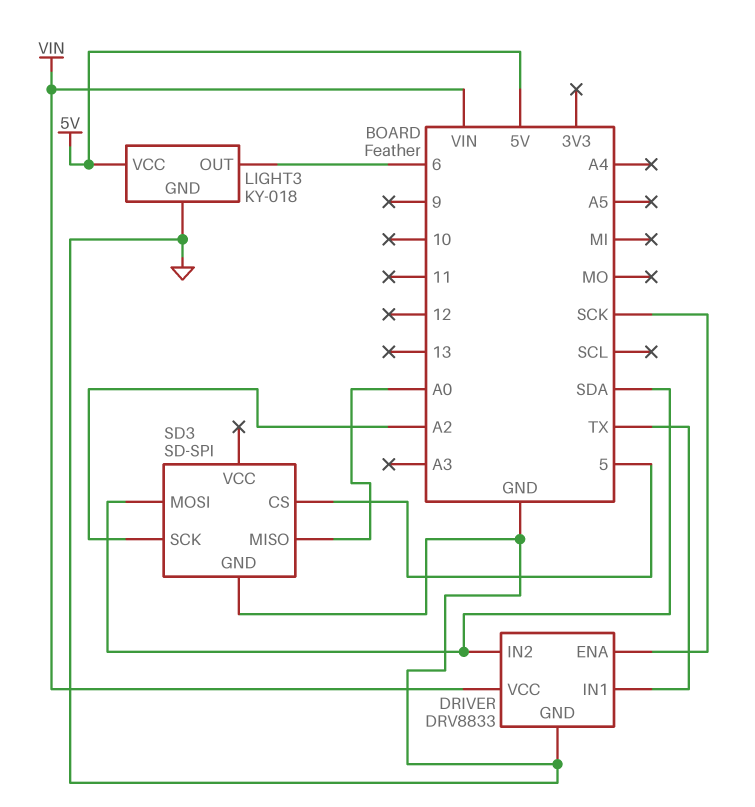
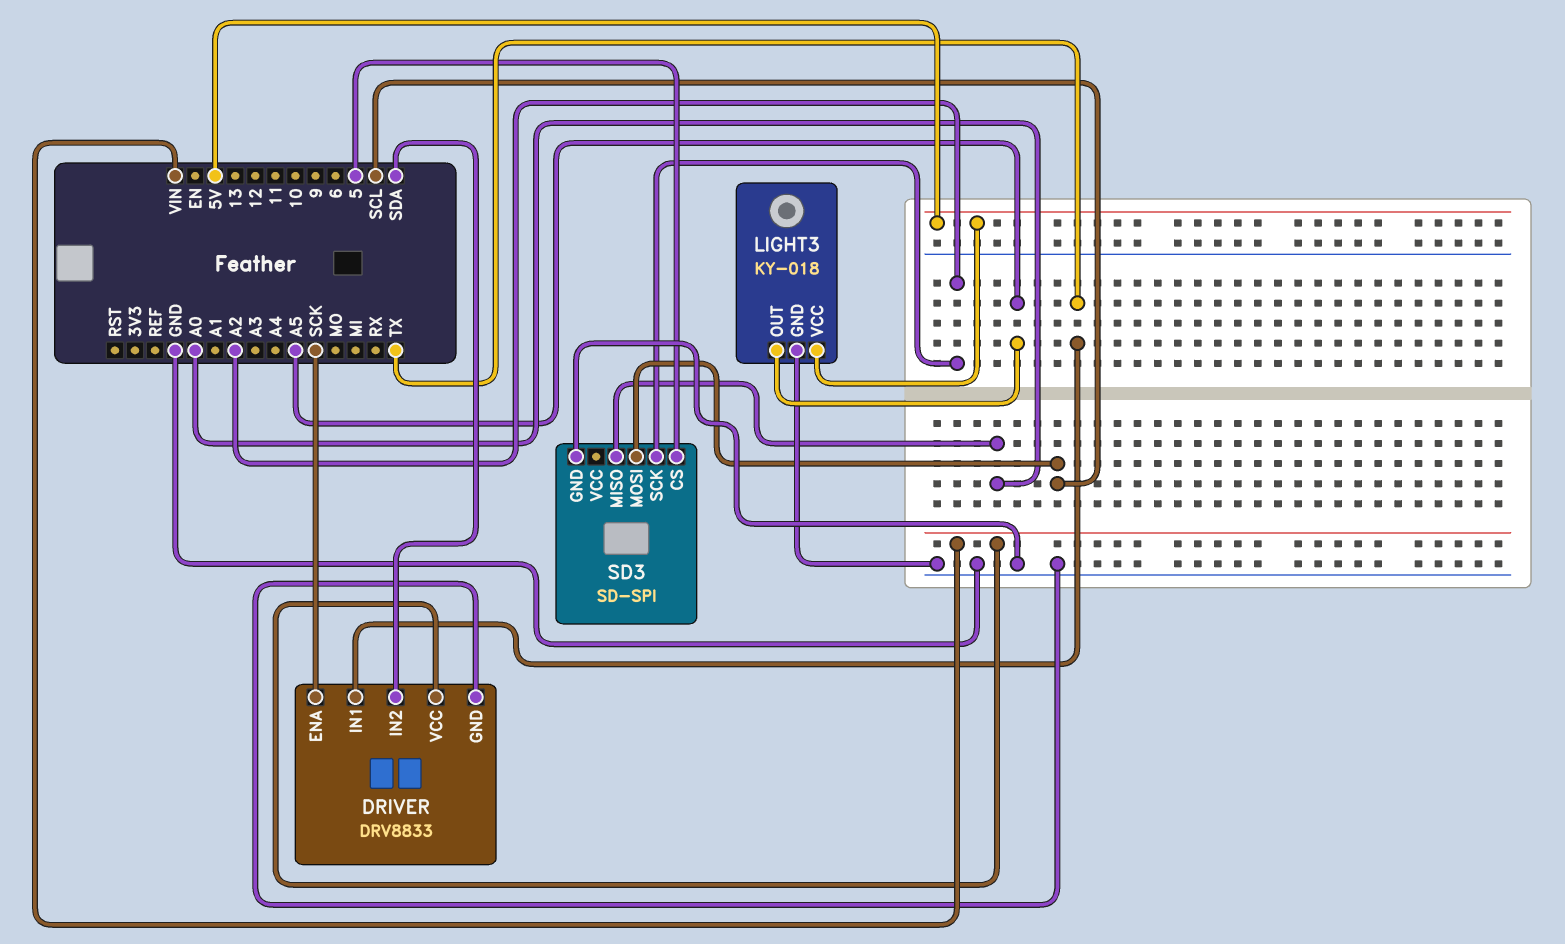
LIGHT3 pin OUT: 6 -> A5
SD3 pin MOSI: SDA -> SCL

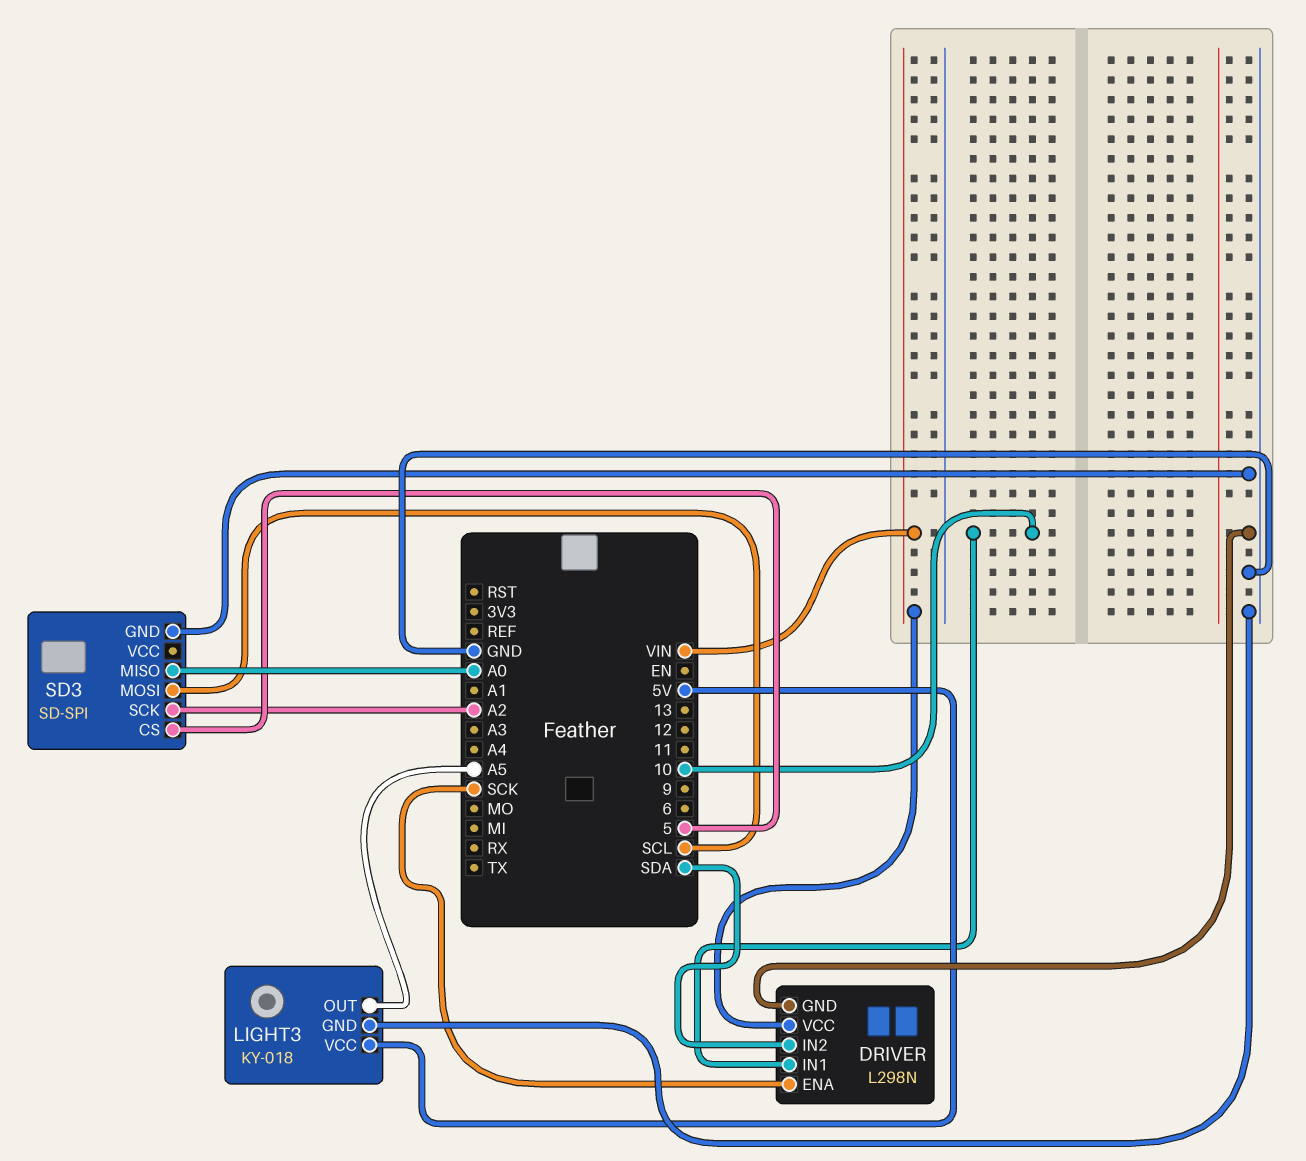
DRIVER: DRV8833 -> L298N
DRIVER pin IN1: TX -> 10

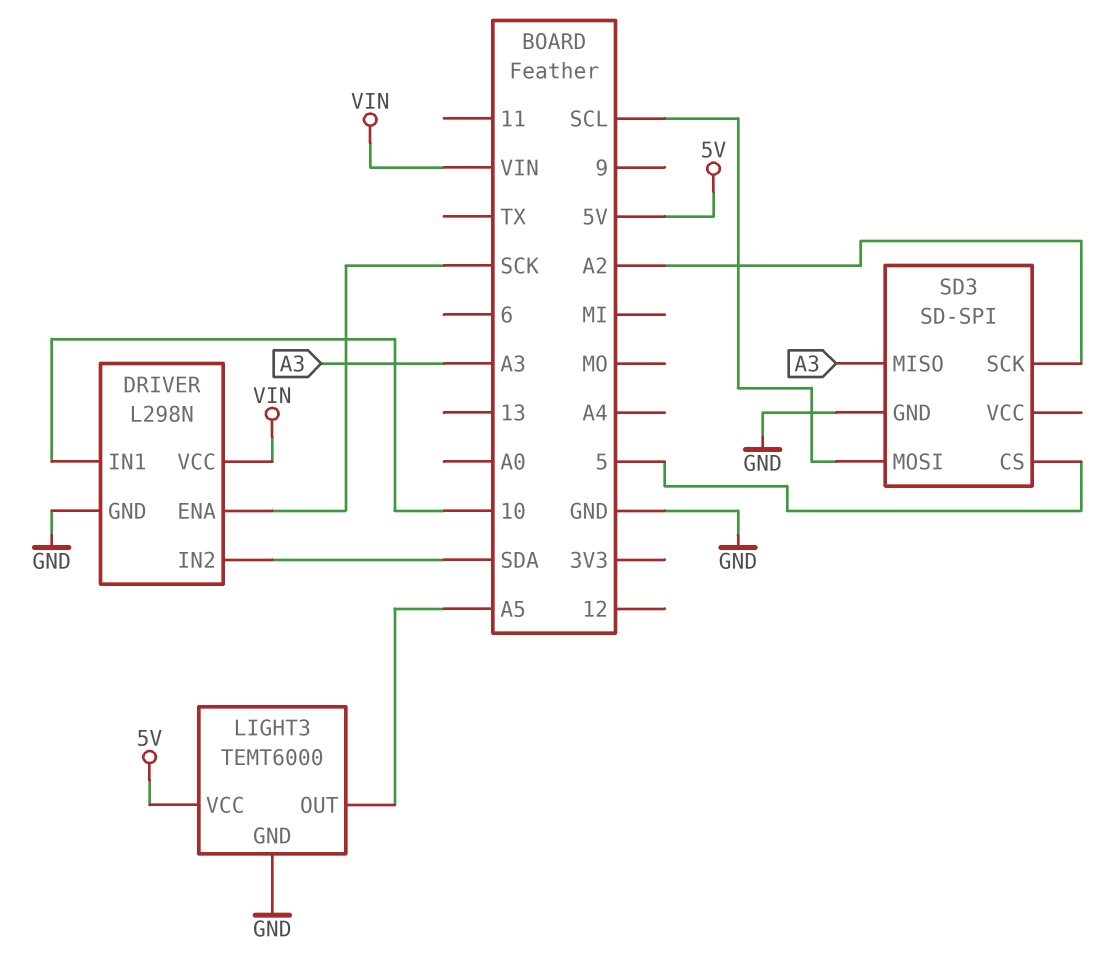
LIGHT3: KY-018 -> TEMT6000
SD3 pin MISO: A0 -> A3

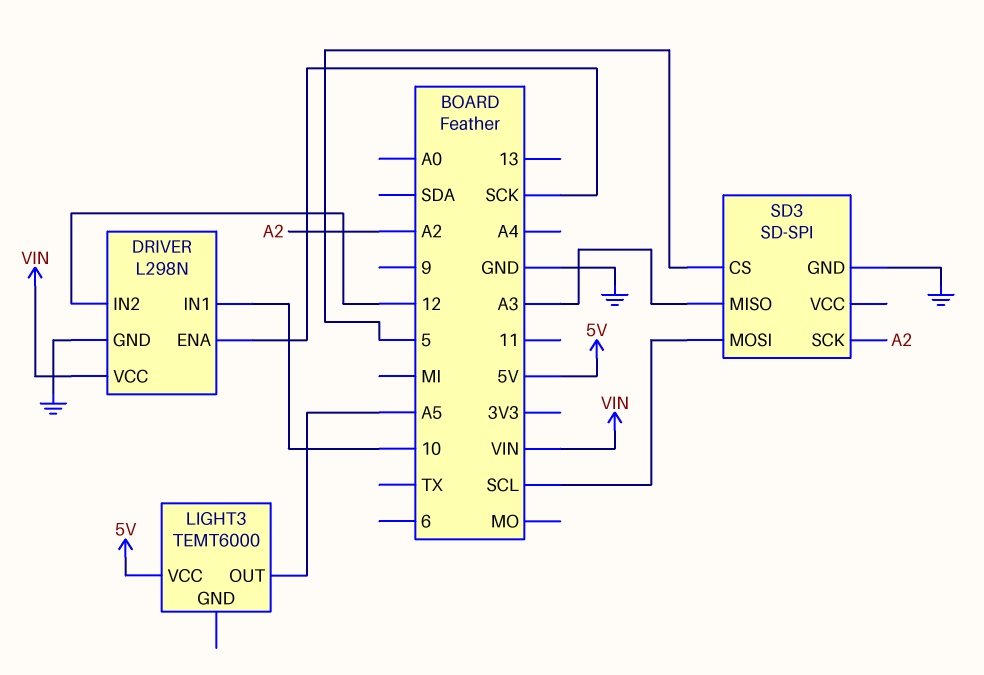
DRIVER pin IN2: SDA -> 12
LIGHT3 pin GND: GND -> none

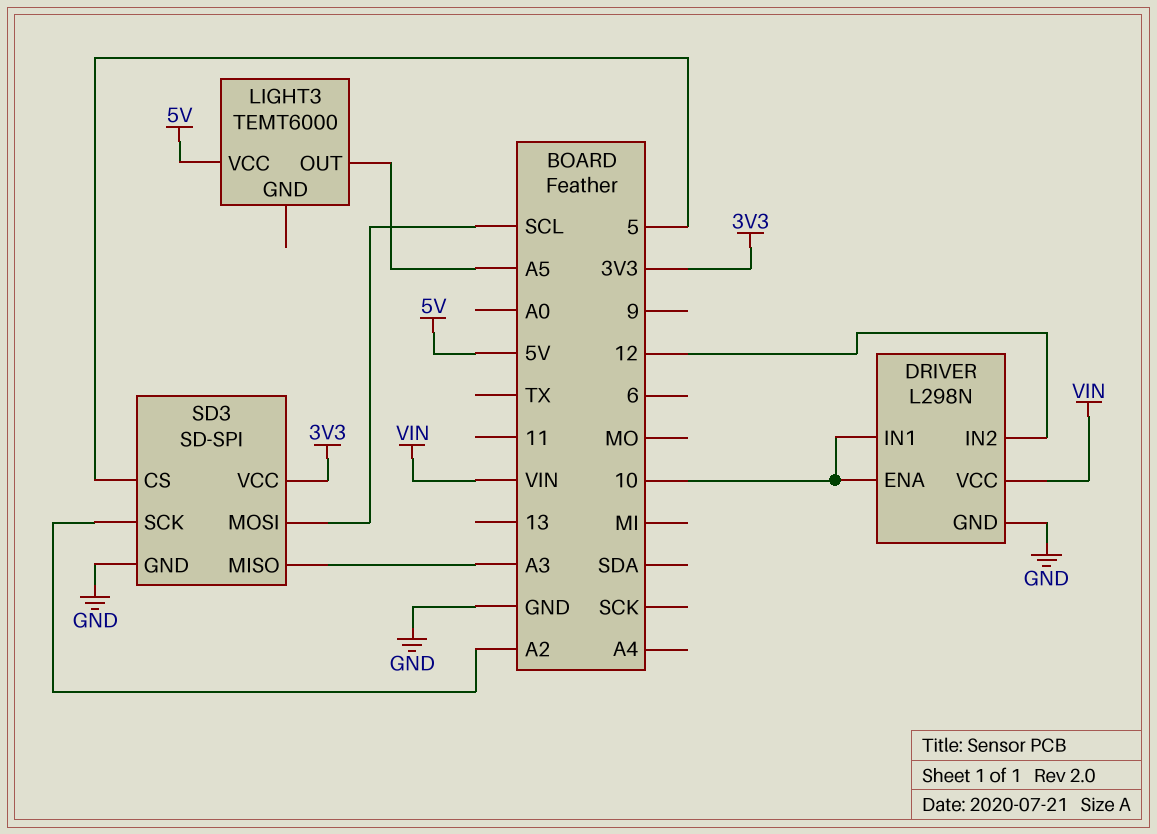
DRIVER pin ENA: SCK -> 10
SD3 pin VCC: none -> 3V3

